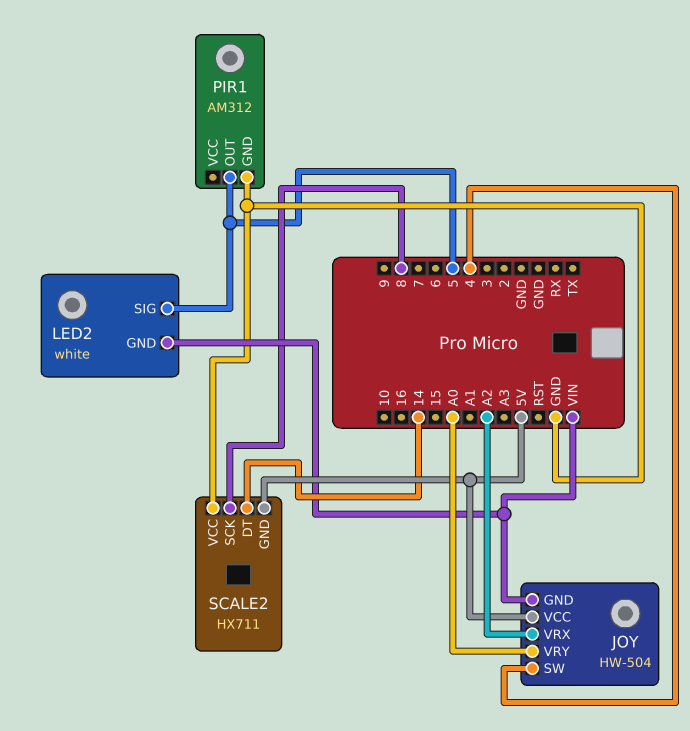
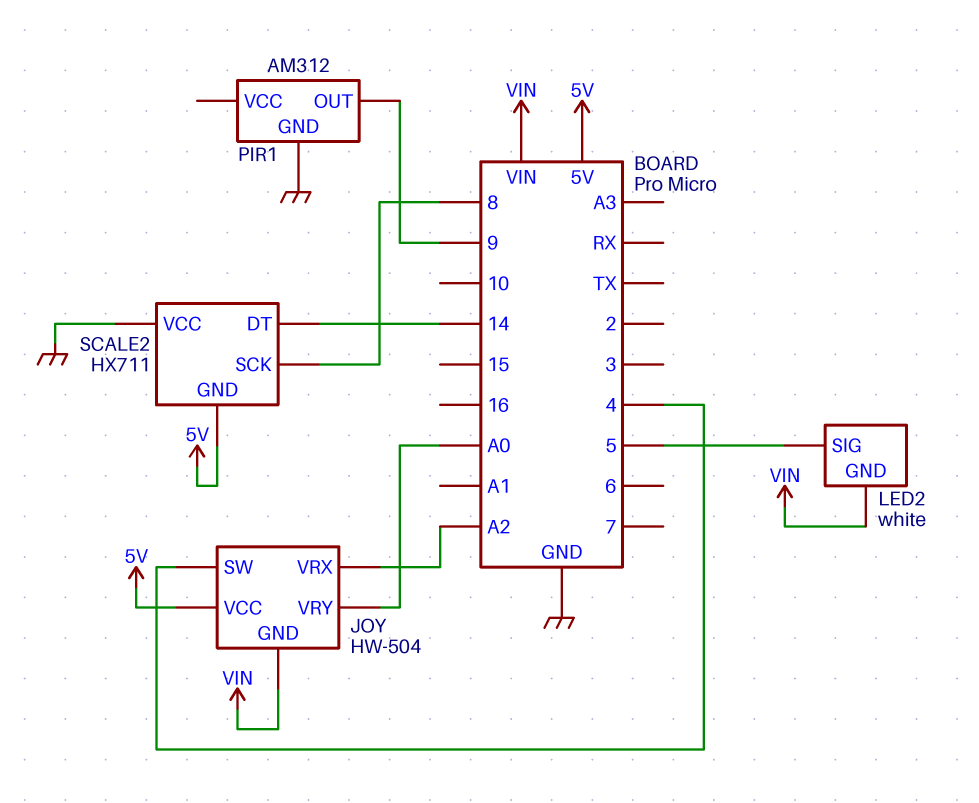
PIR1 pin OUT: 5 -> 9

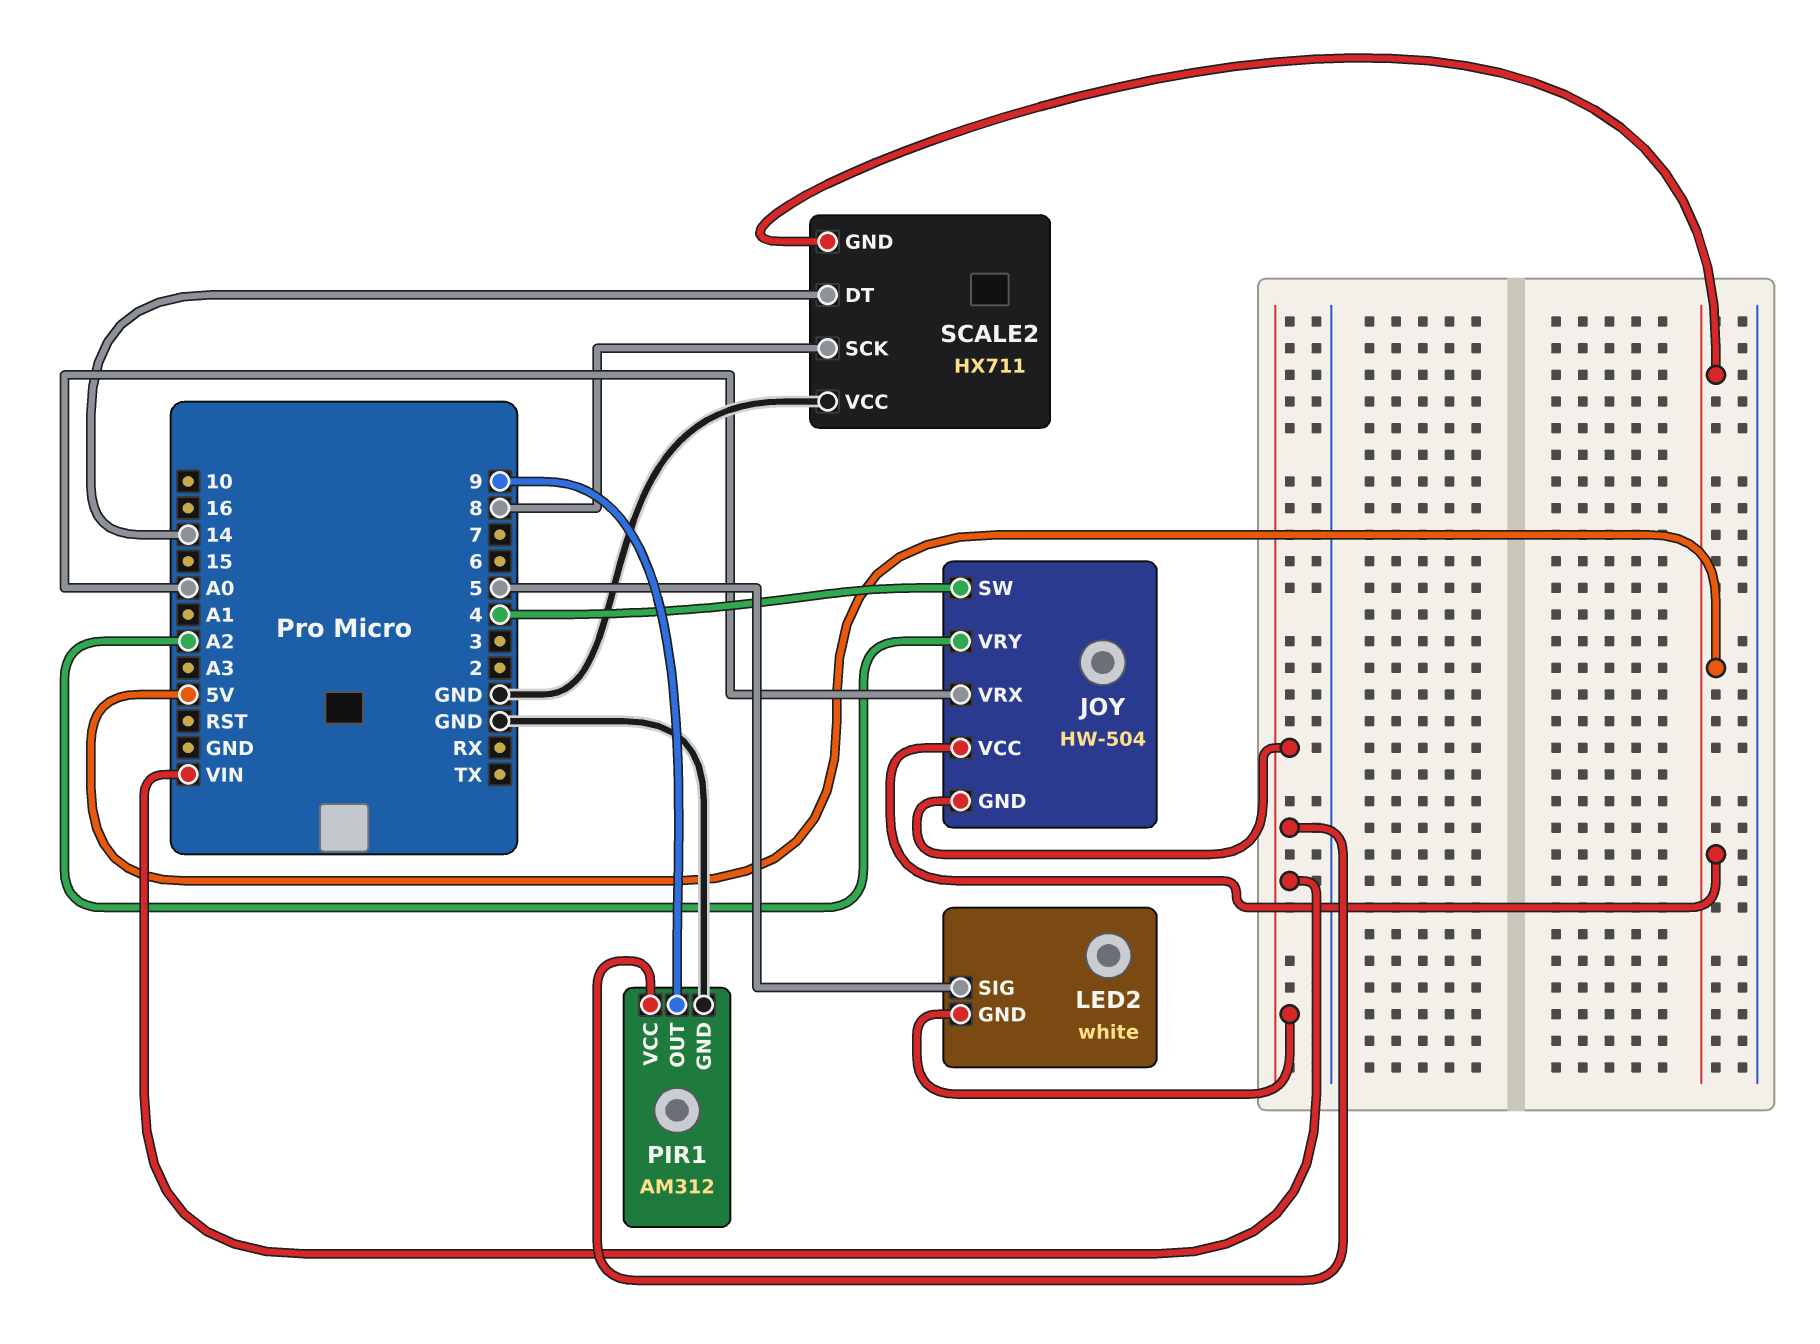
JOY pin VRX: A2 -> A0
JOY pin VRY: A0 -> A2
PIR1 pin VCC: none -> VIN

